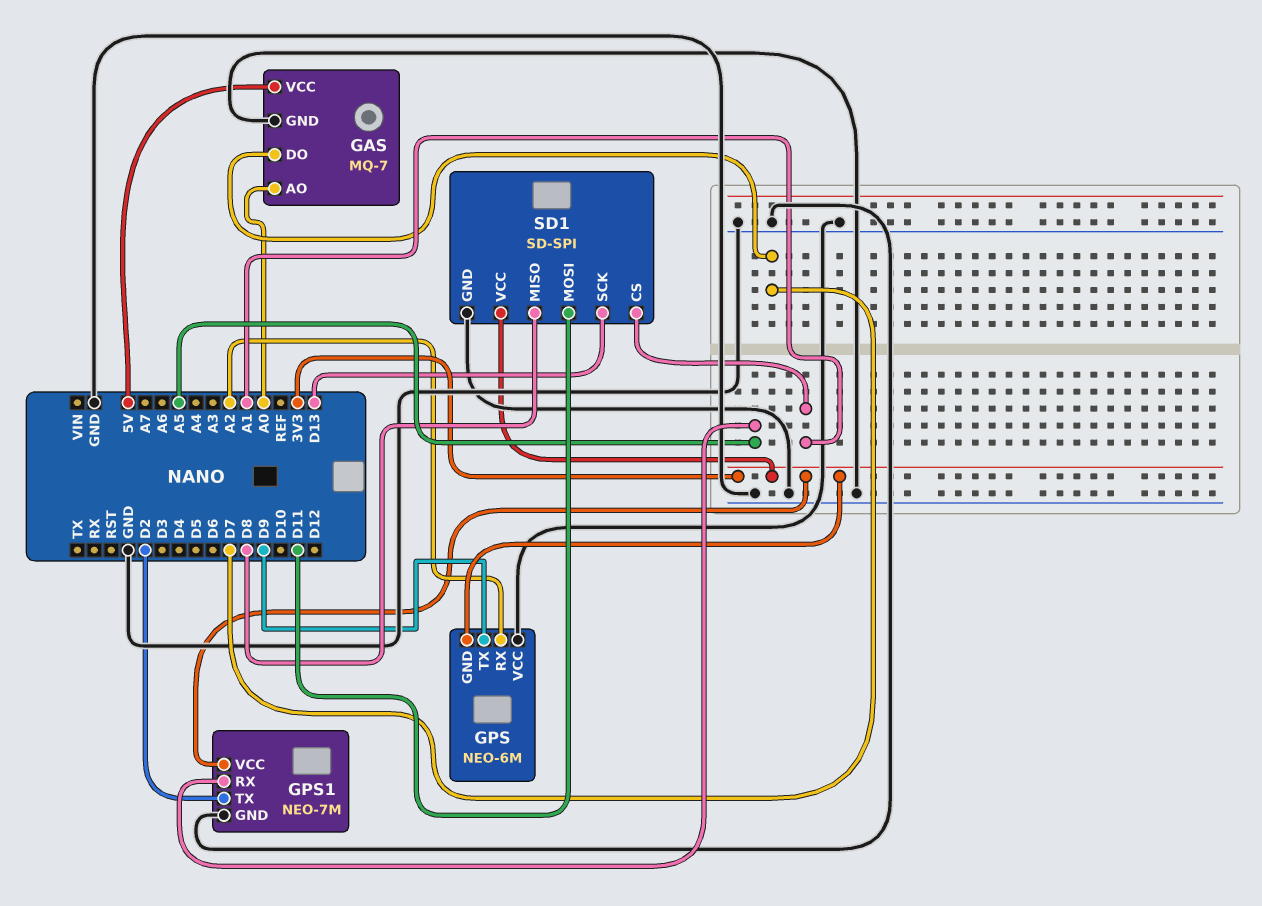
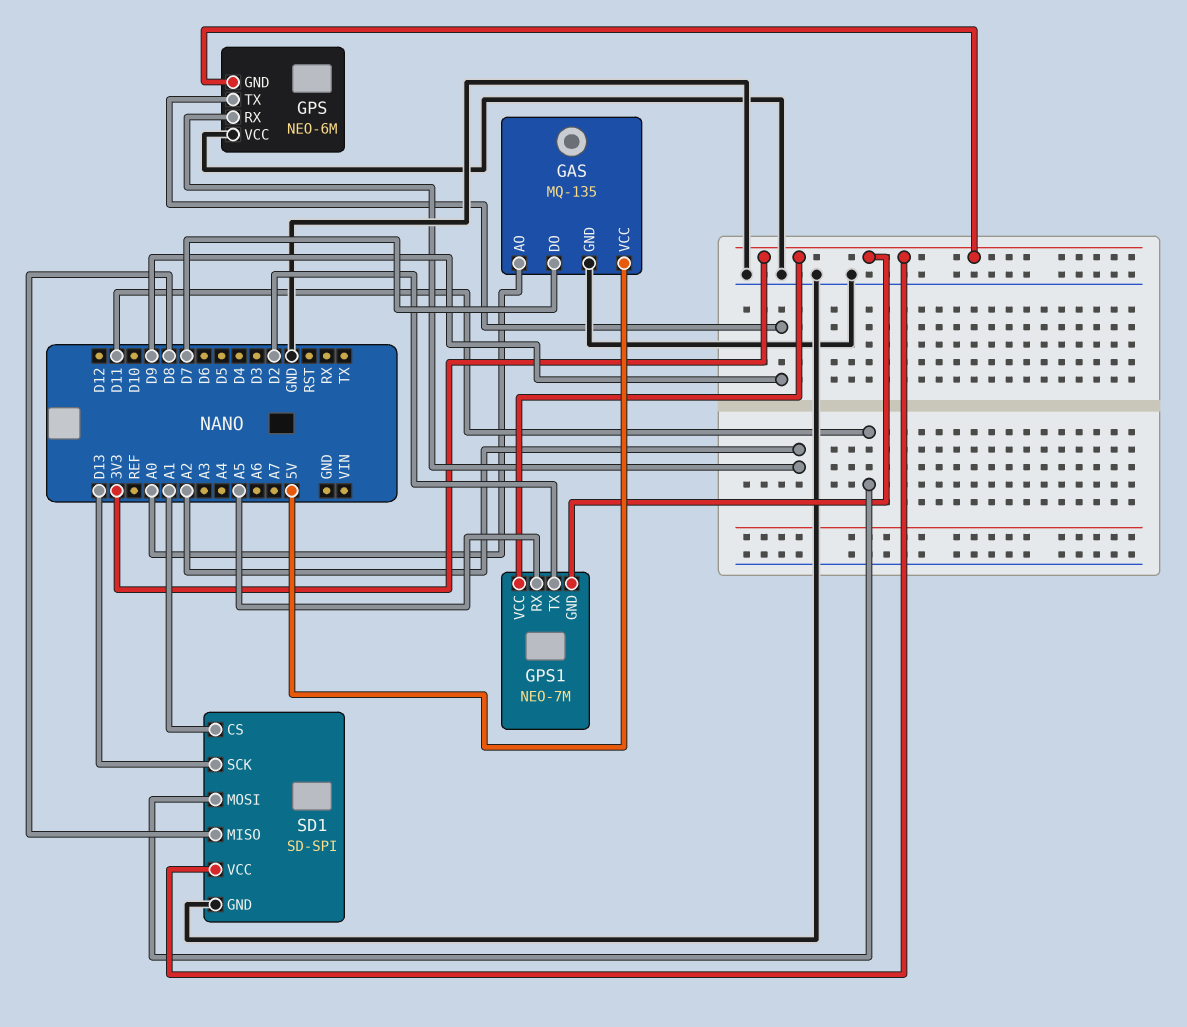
GAS: MQ-7 -> MQ-135
GPS1 pin GND: GND -> 3V3

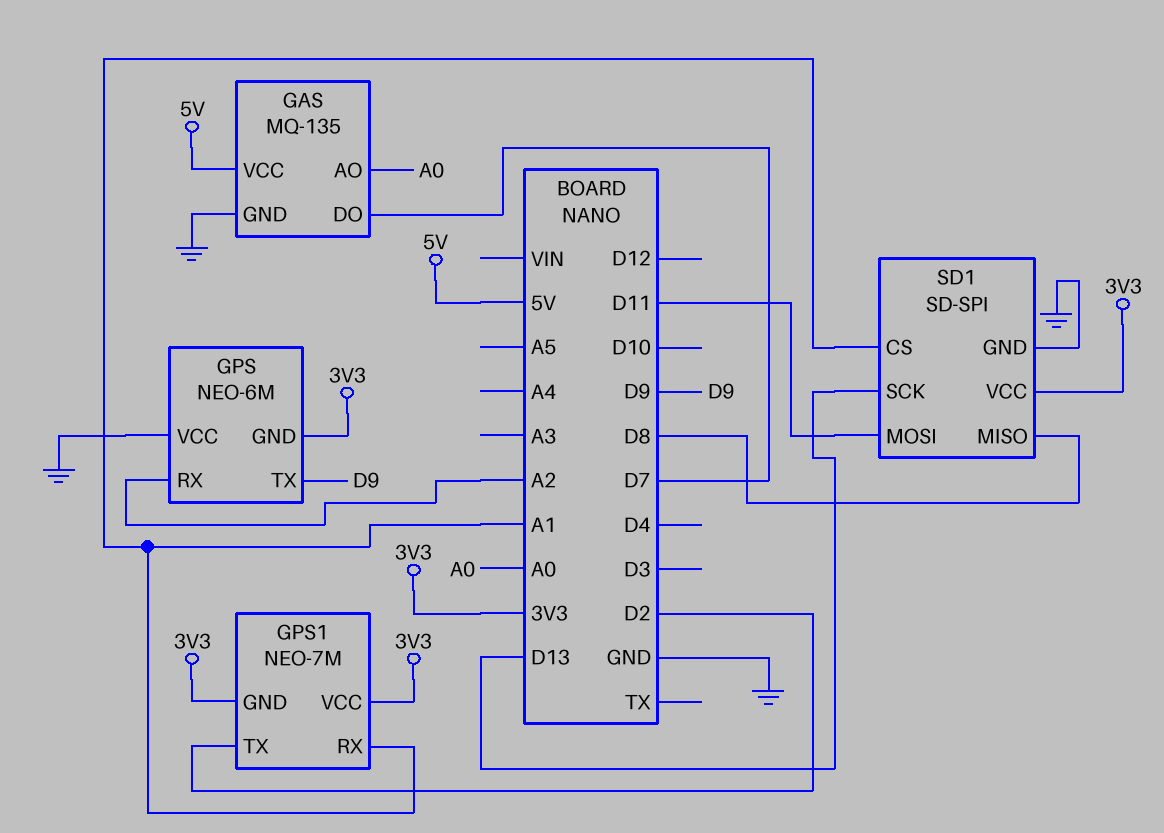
GPS1 pin RX: A5 -> A1

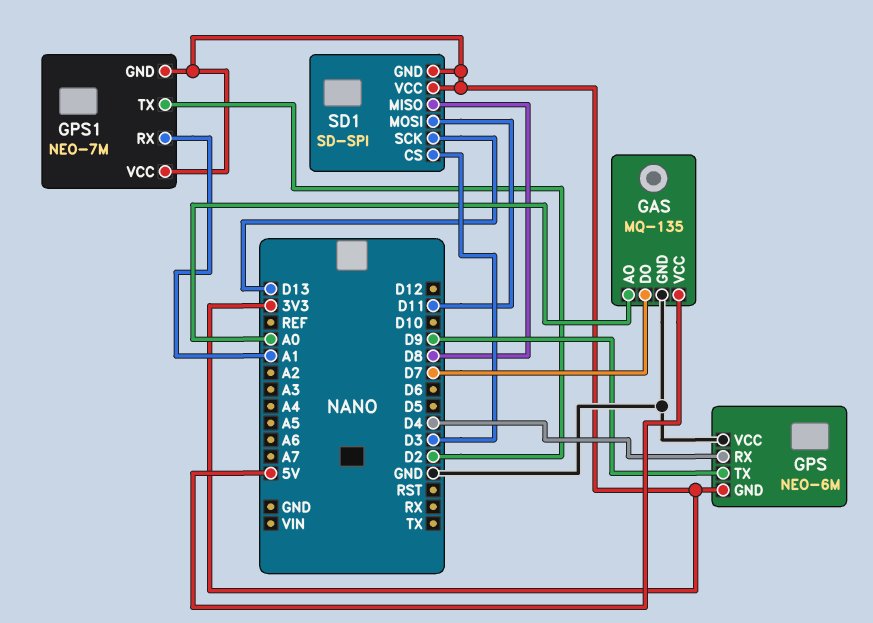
GPS pin RX: A2 -> D4
SD1 pin CS: A1 -> D3
SD1 pin GND: GND -> 3V3

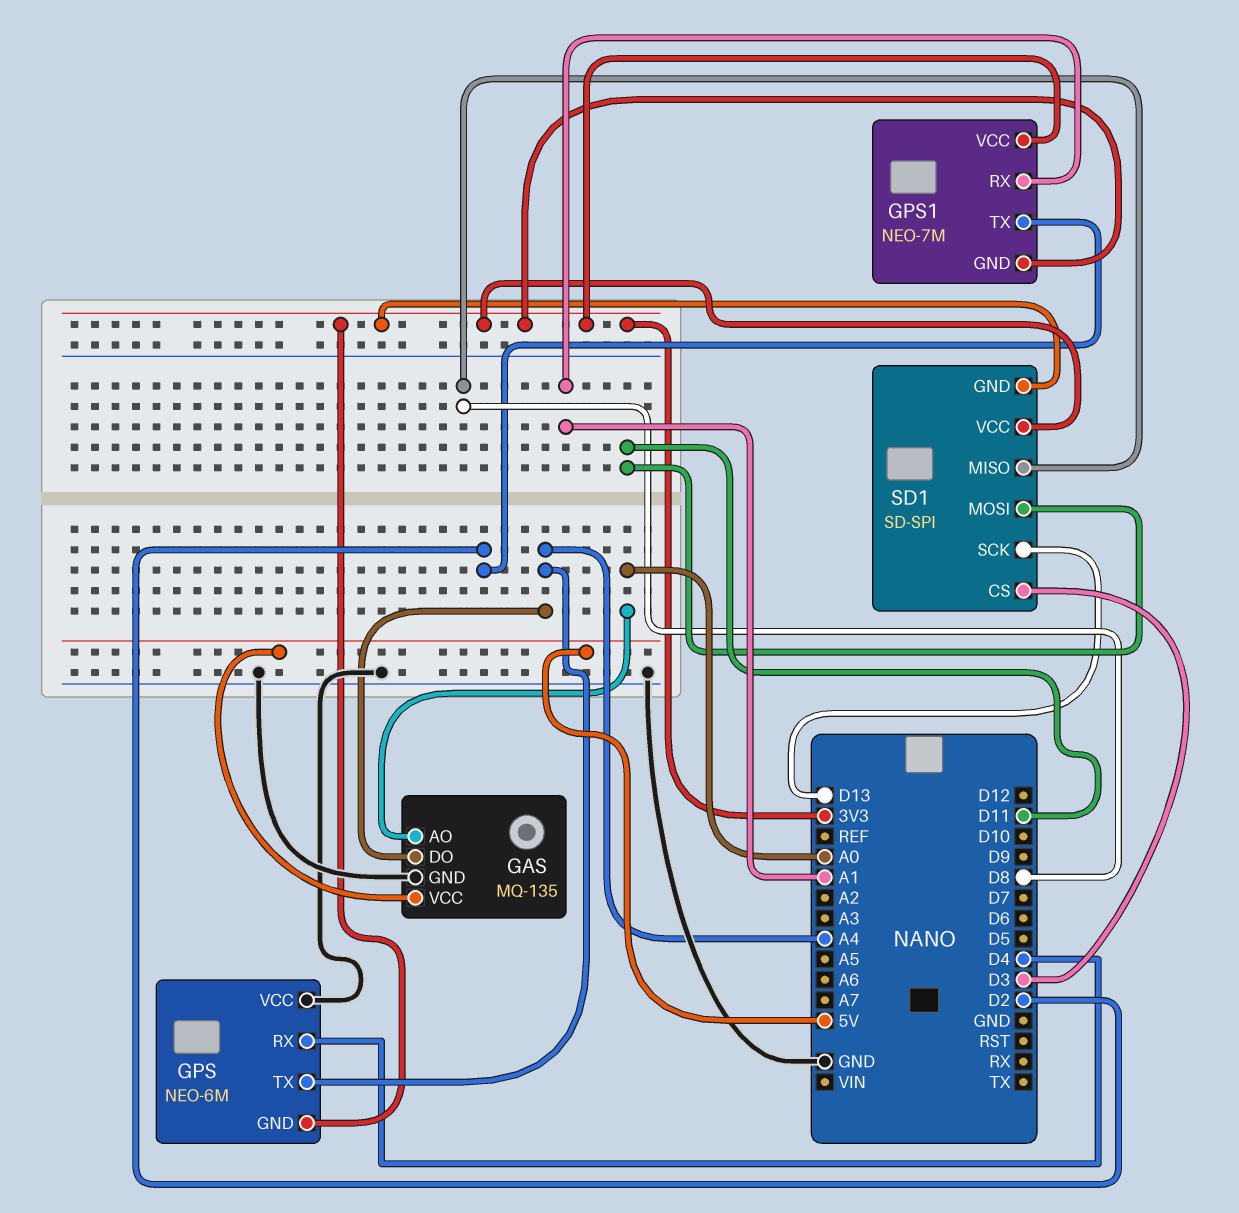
GAS pin DO: D7 -> A4
GPS pin TX: D9 -> A4

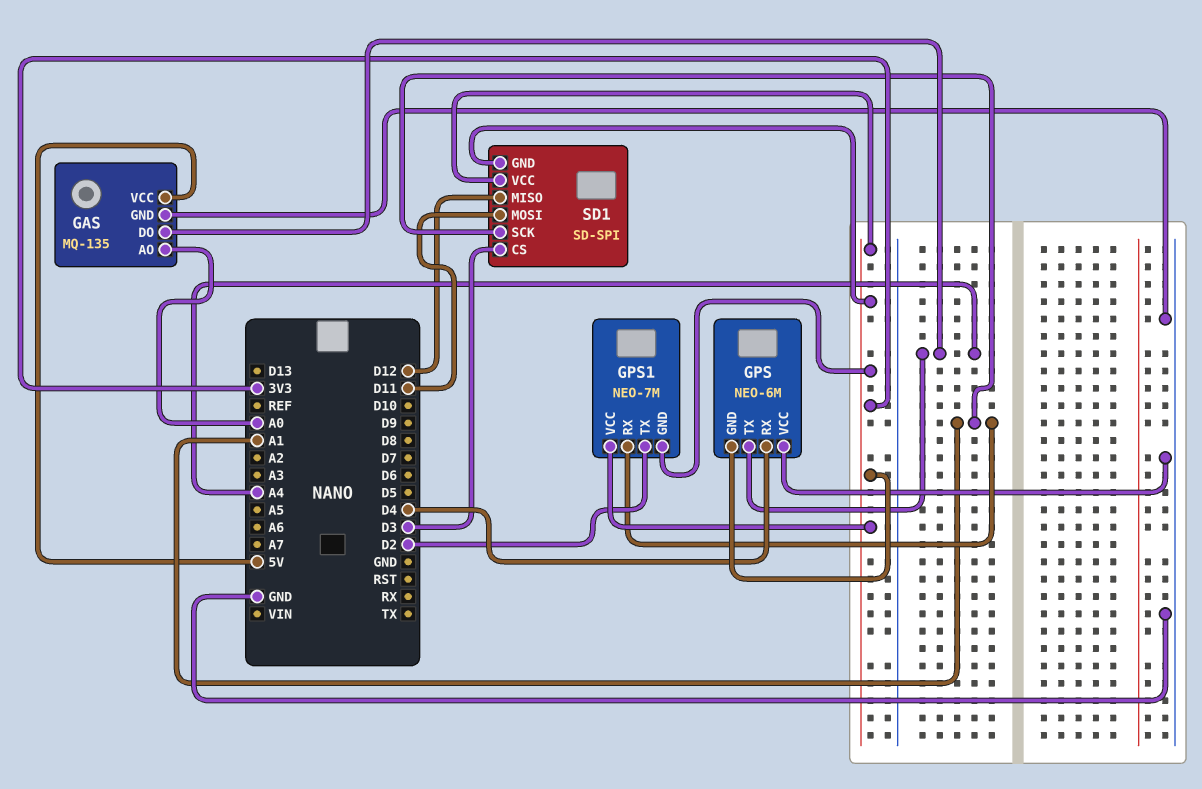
SD1 pin MISO: D8 -> D12
SD1 pin SCK: D13 -> A1

